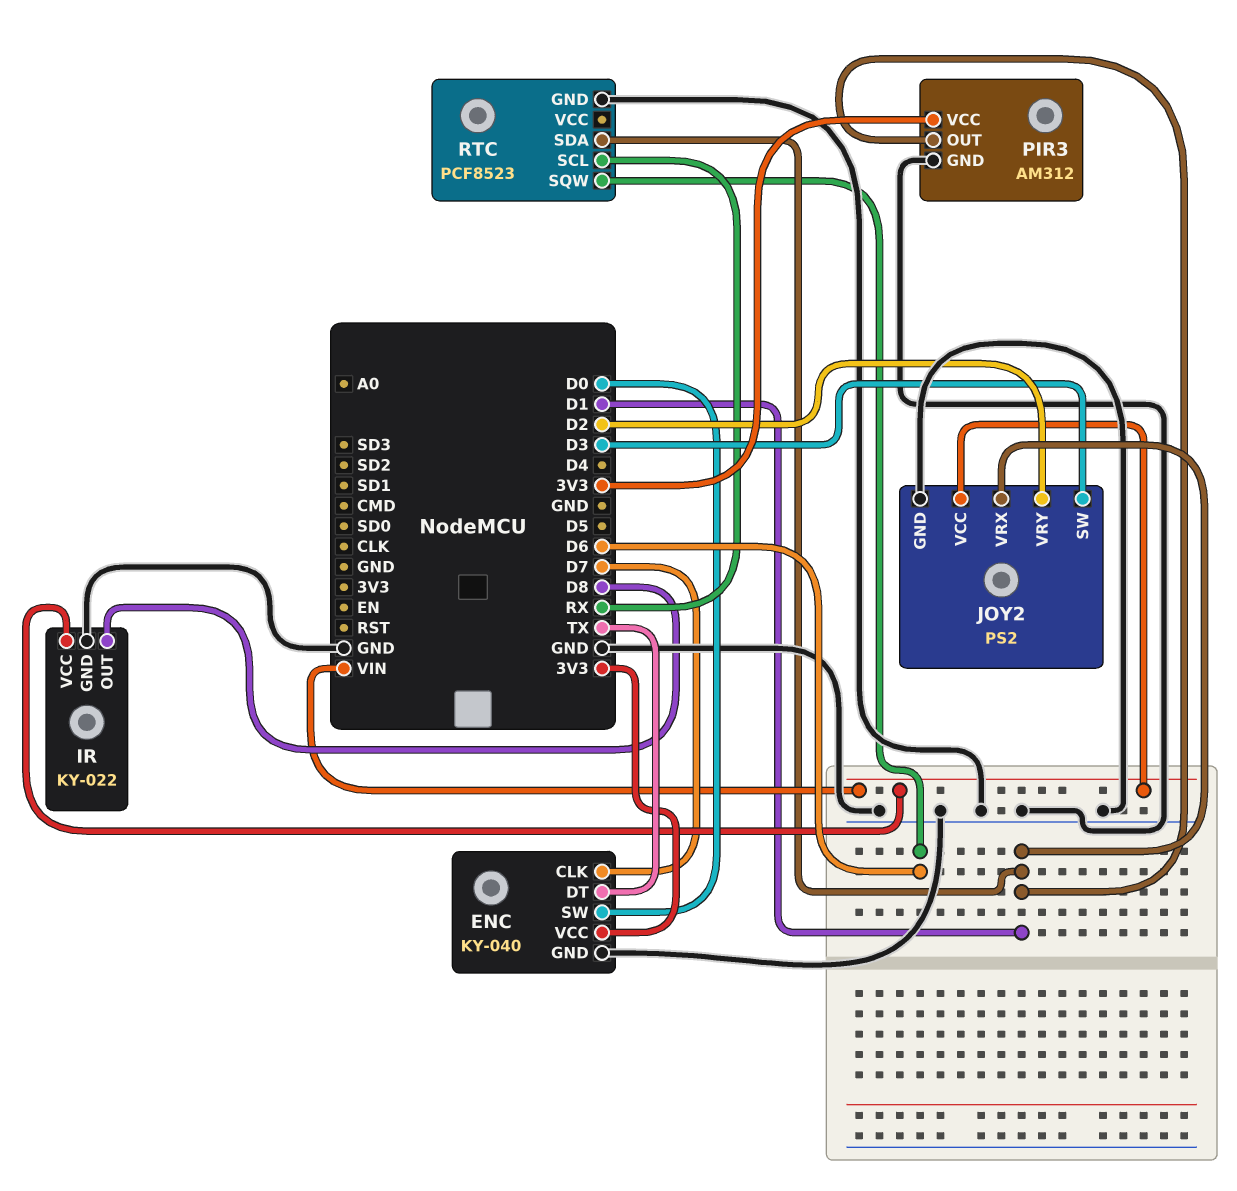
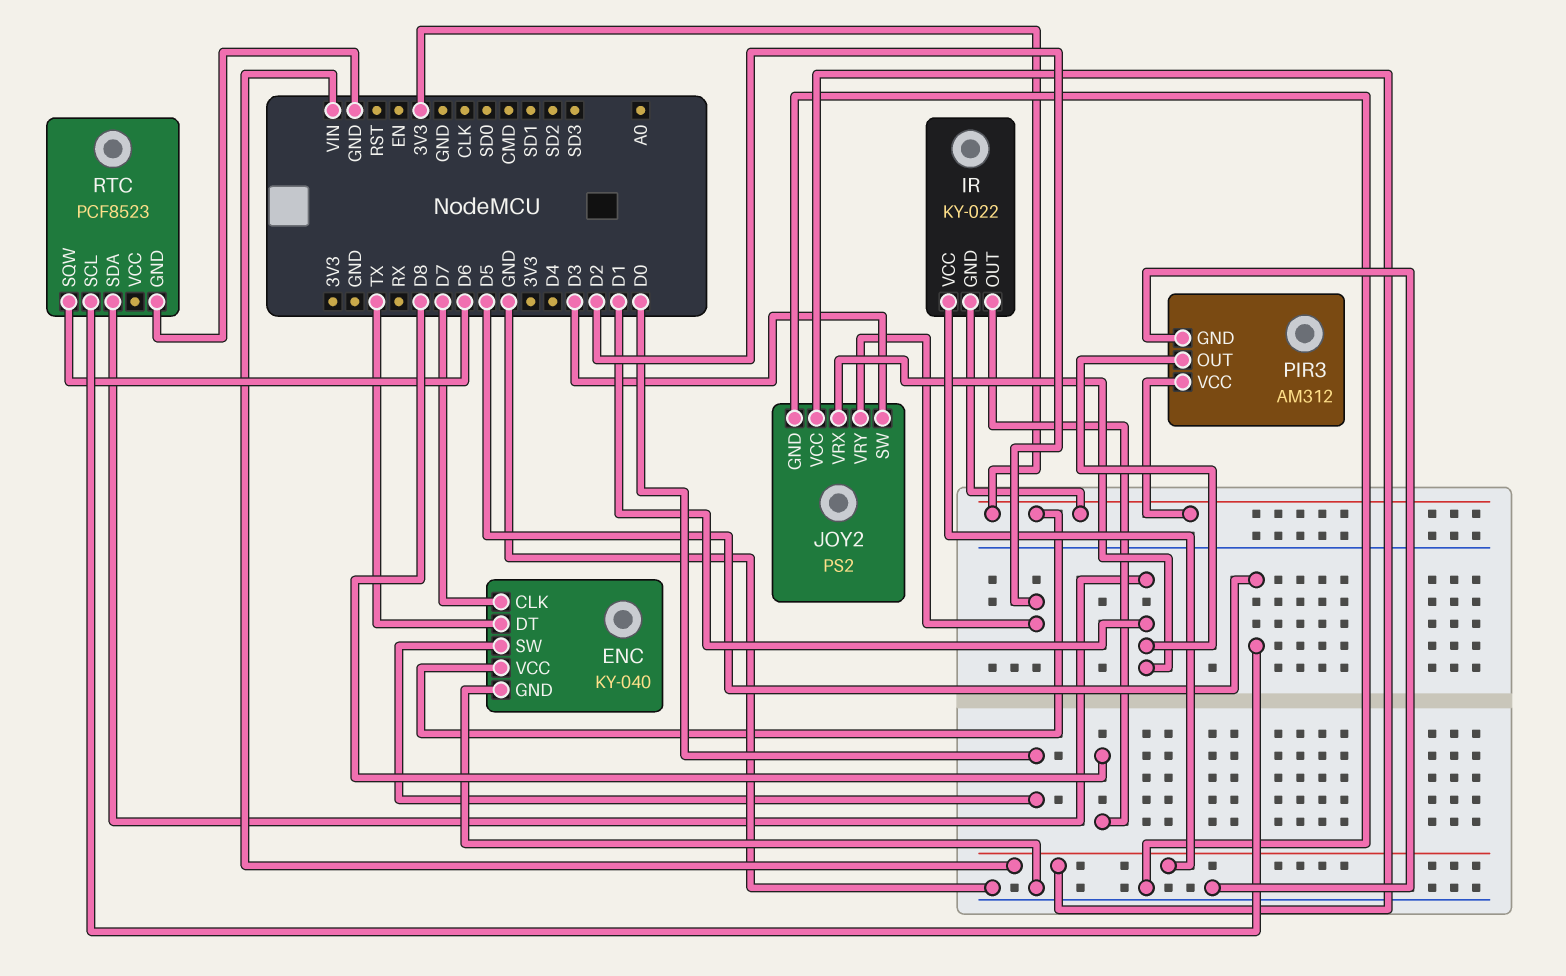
IR pin GND: GND -> 3V3
RTC pin SCL: RX -> D5

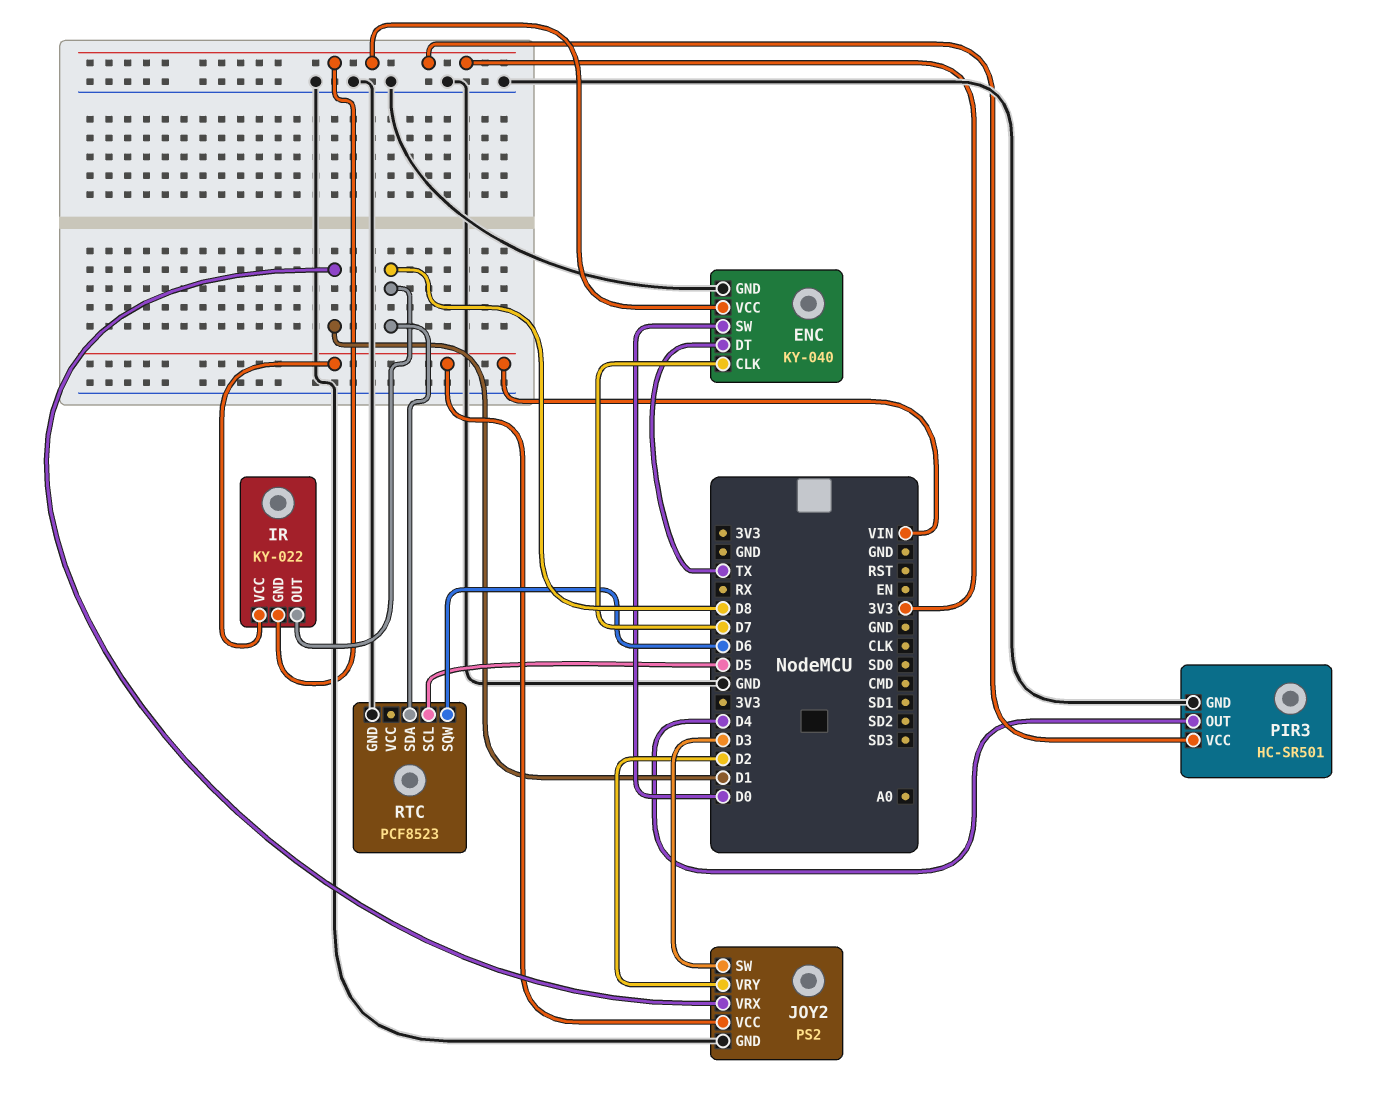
PIR3: AM312 -> HC-SR501
PIR3 pin OUT: D1 -> D4
RTC pin SDA: D1 -> D8

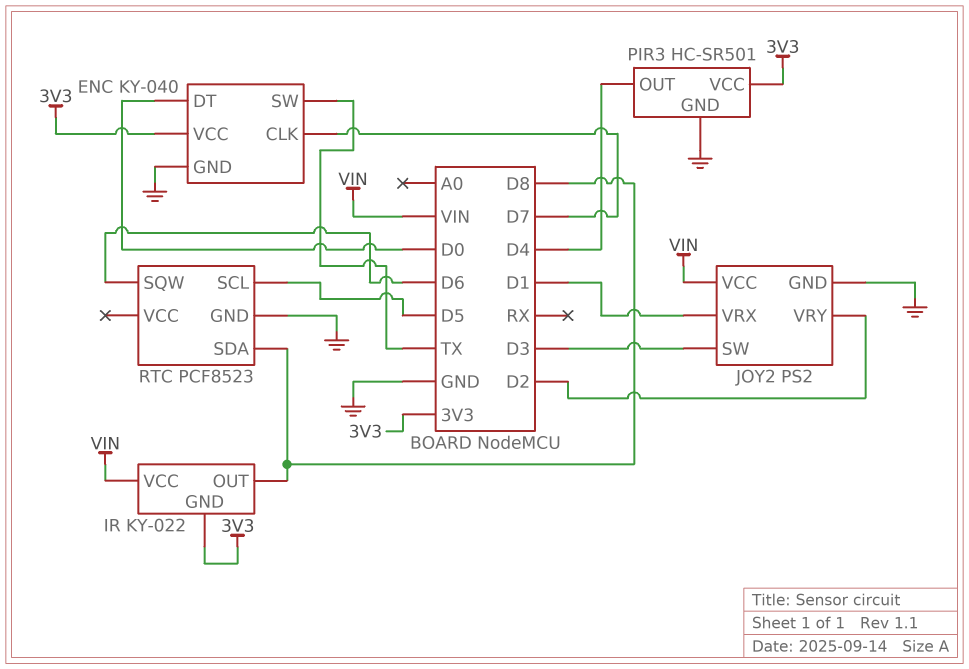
ENC pin DT: TX -> D0
ENC pin SW: D0 -> TX

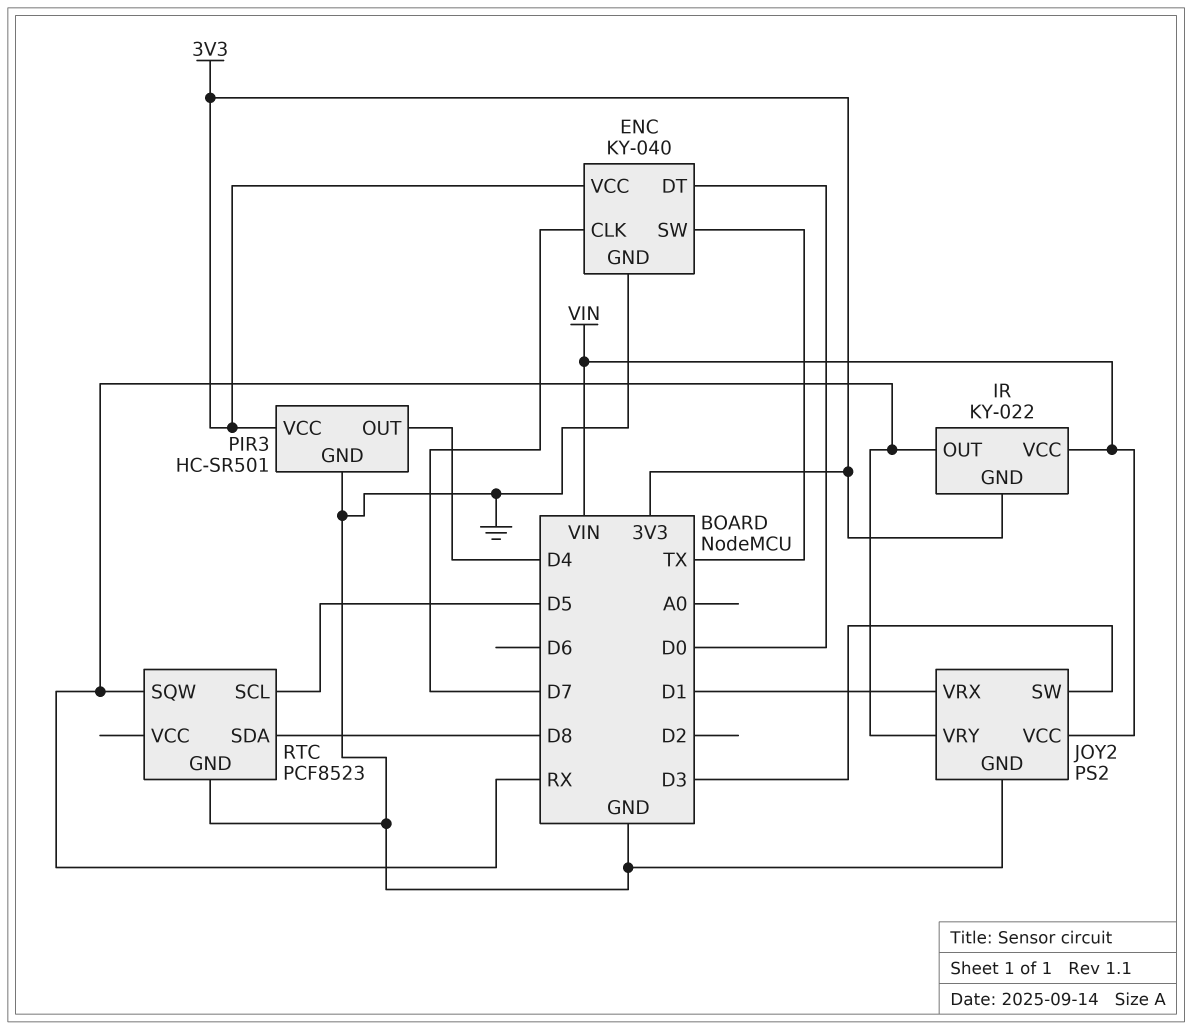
IR pin OUT: D8 -> RX
JOY2 pin VRY: D2 -> RX
RTC pin SQW: D6 -> RX

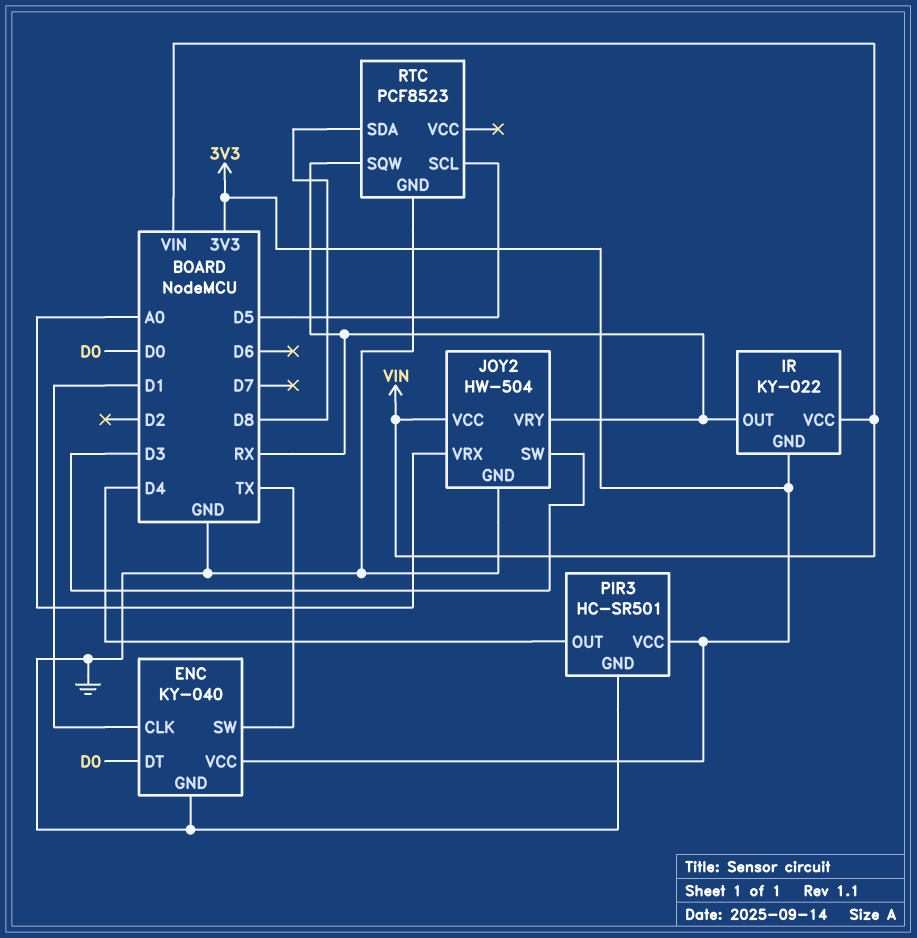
ENC pin CLK: D7 -> D1
JOY2: PS2 -> HW-504
JOY2 pin VRX: D1 -> A0

